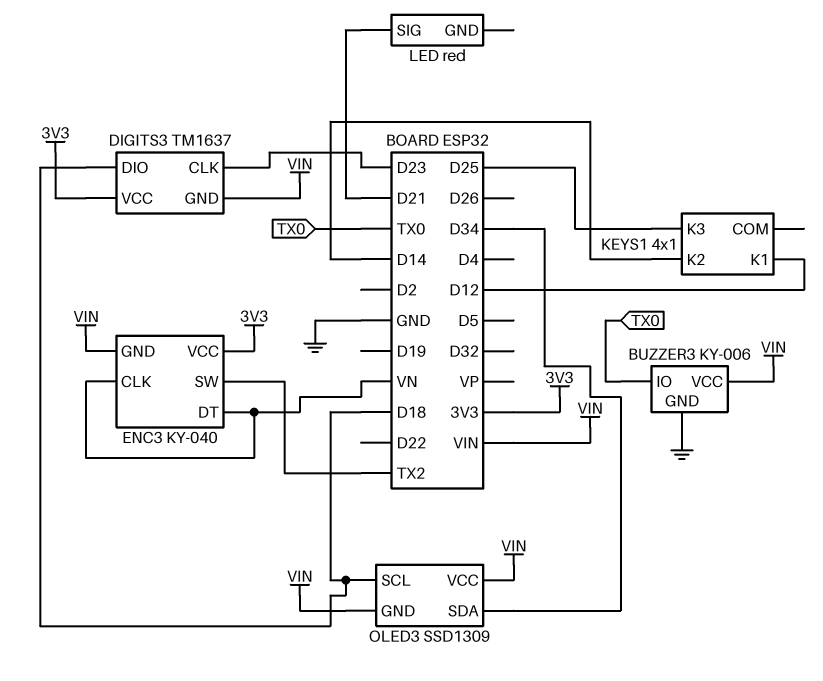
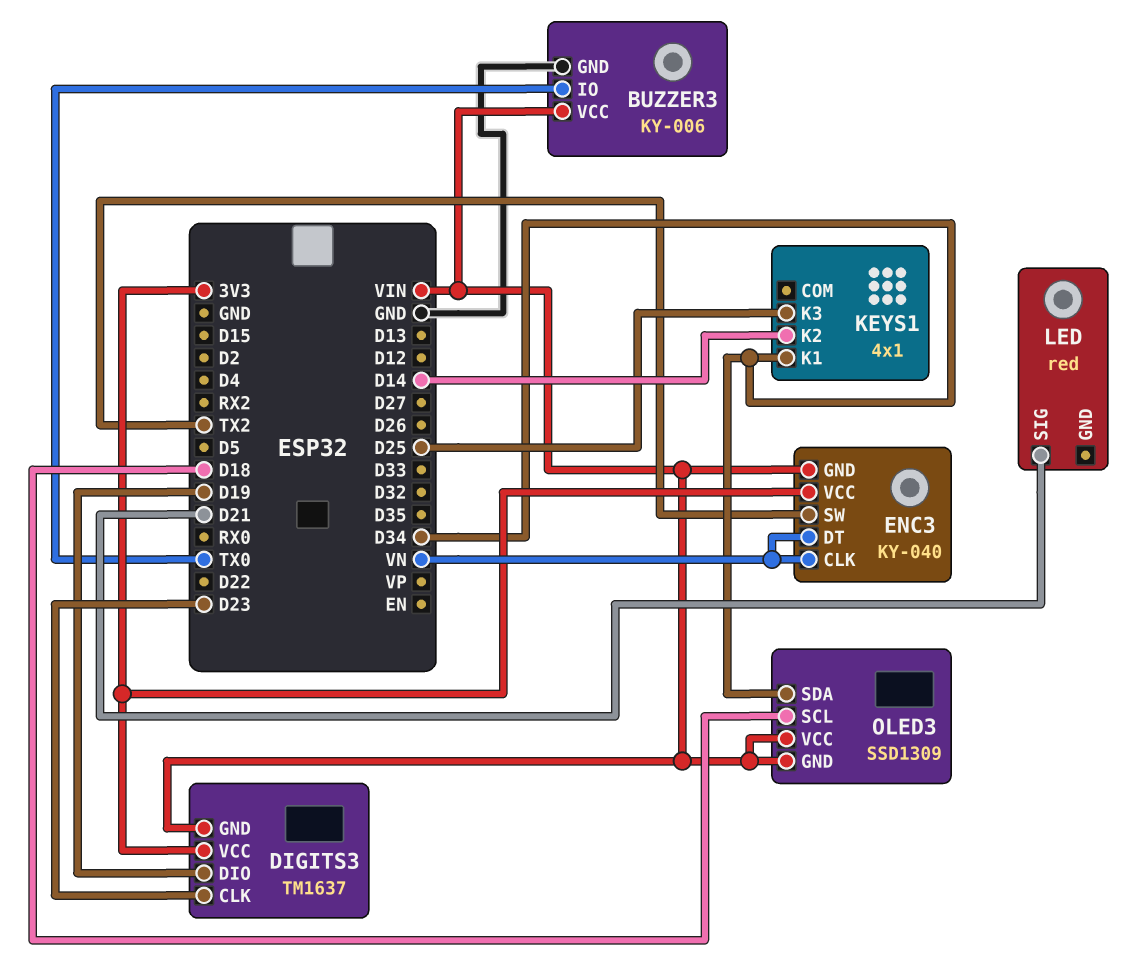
DIGITS3 pin DIO: D18 -> D19
KEYS1 pin K1: D12 -> D34

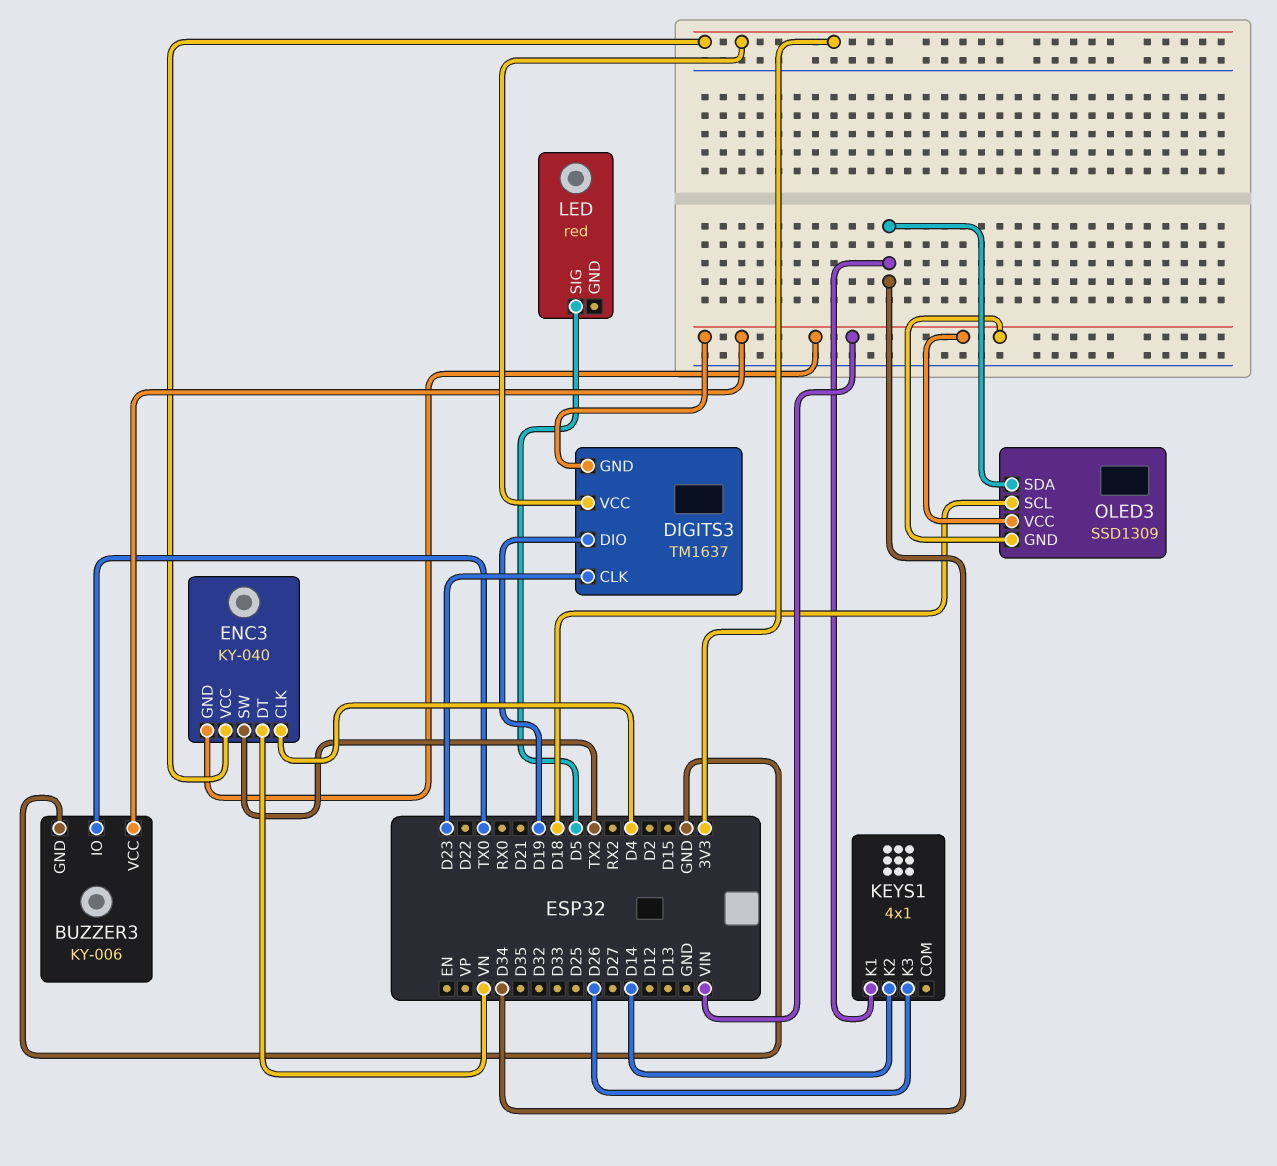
ENC3 pin CLK: VN -> D4
KEYS1 pin K3: D25 -> D26
LED pin SIG: D21 -> D5

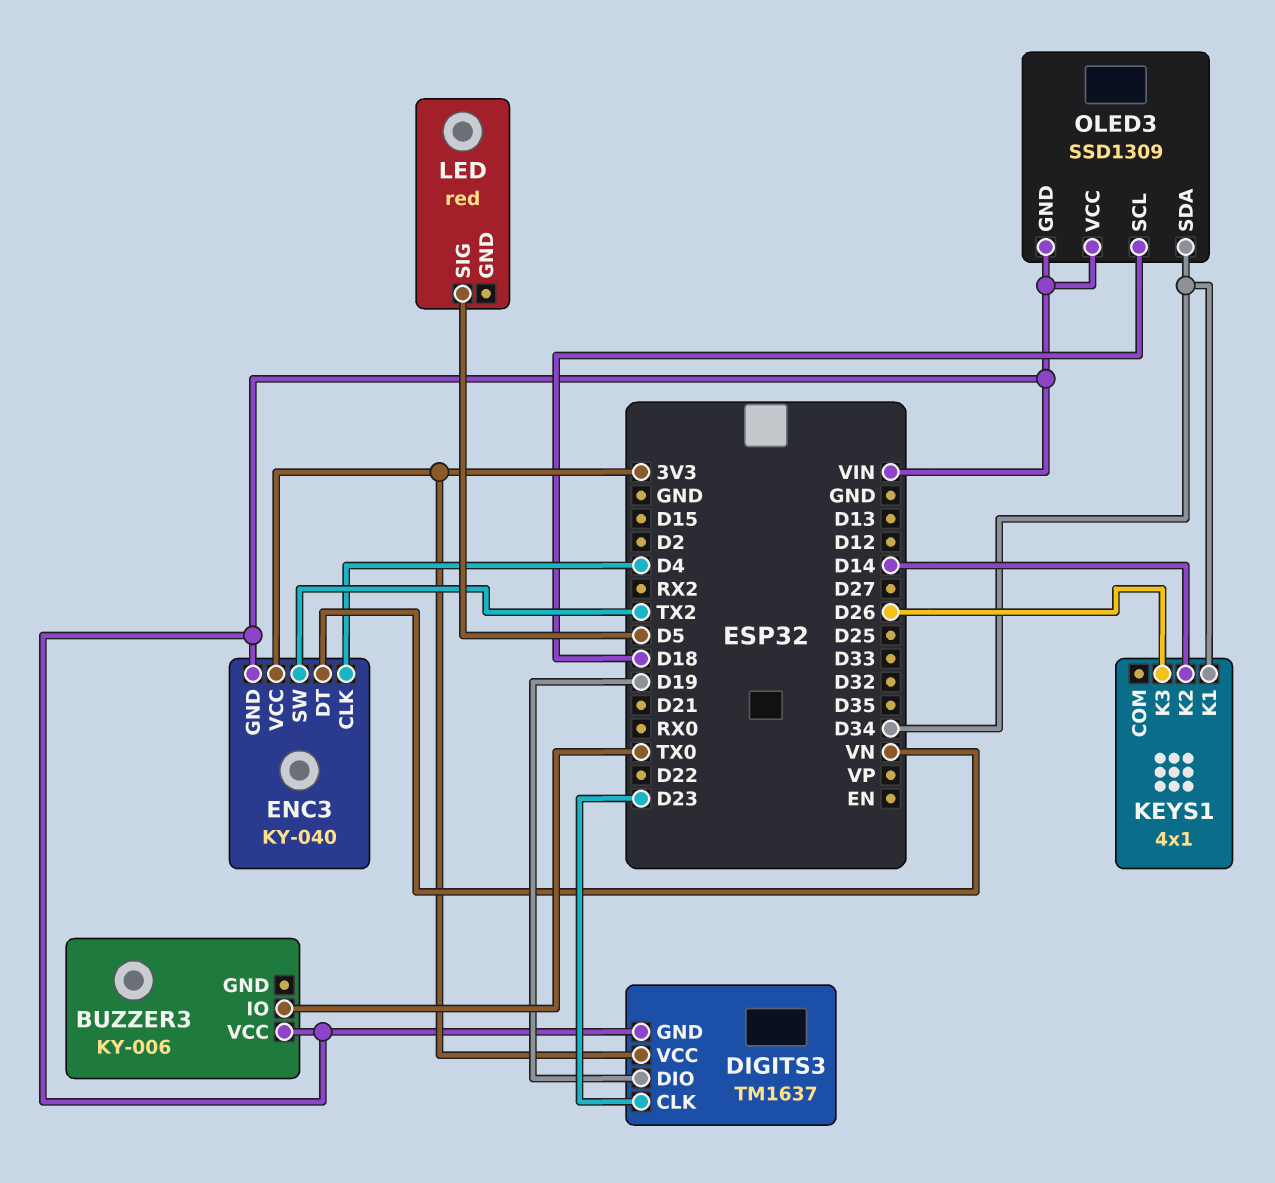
BUZZER3 pin GND: GND -> none

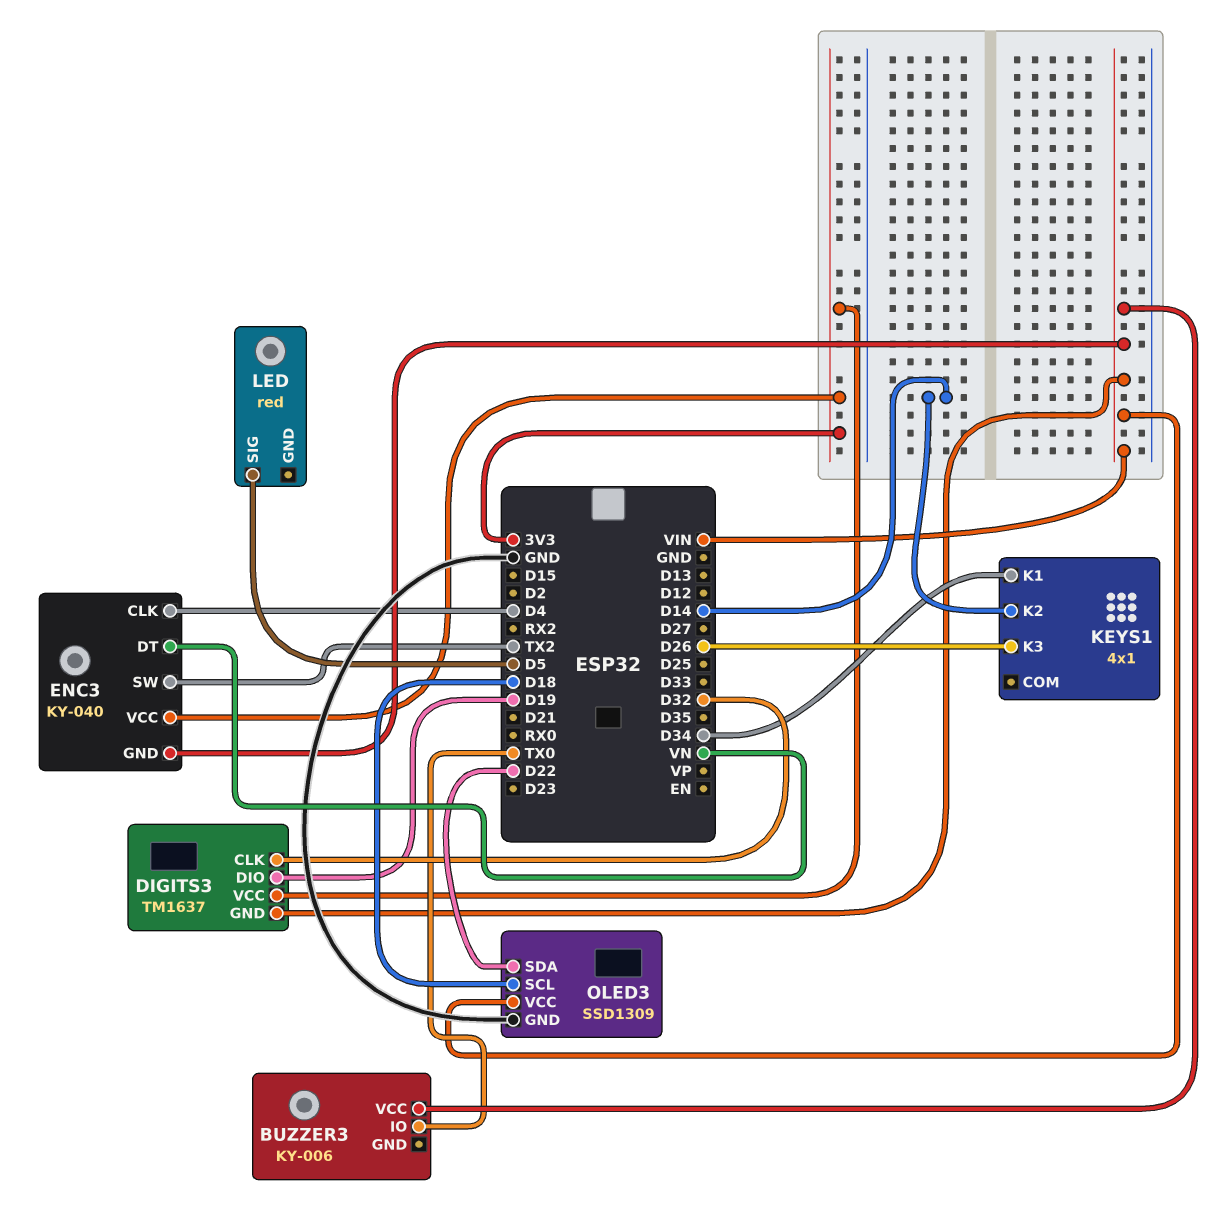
DIGITS3 pin CLK: D23 -> D32
OLED3 pin GND: VIN -> GND
OLED3 pin SDA: D34 -> D22

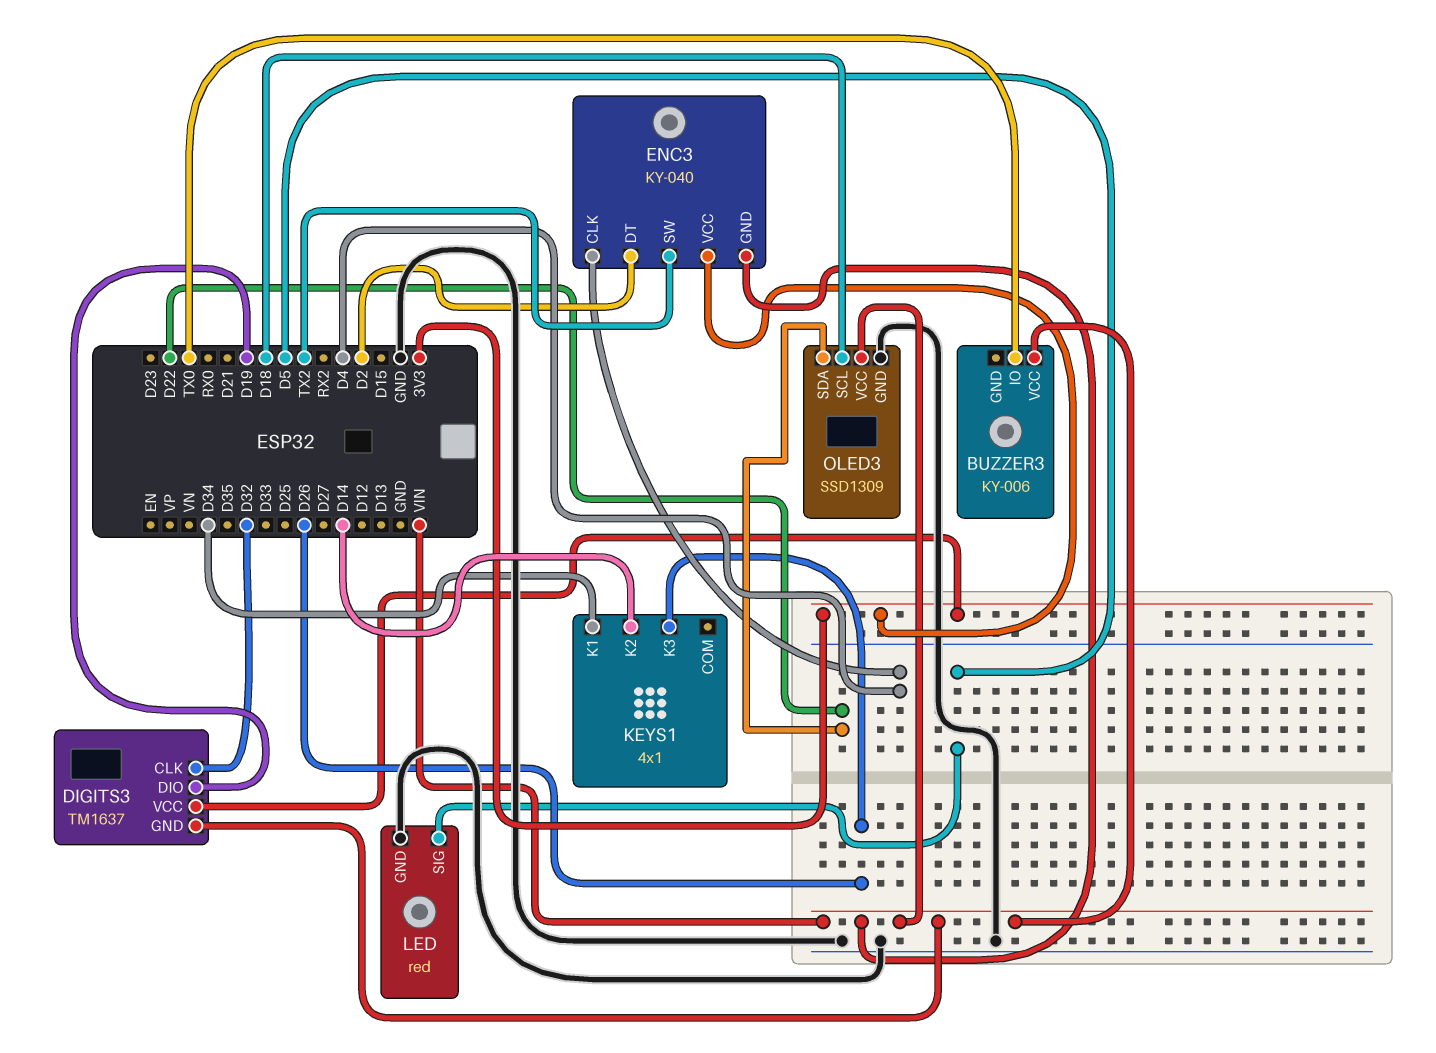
ENC3 pin DT: VN -> D2
LED pin GND: none -> GND

